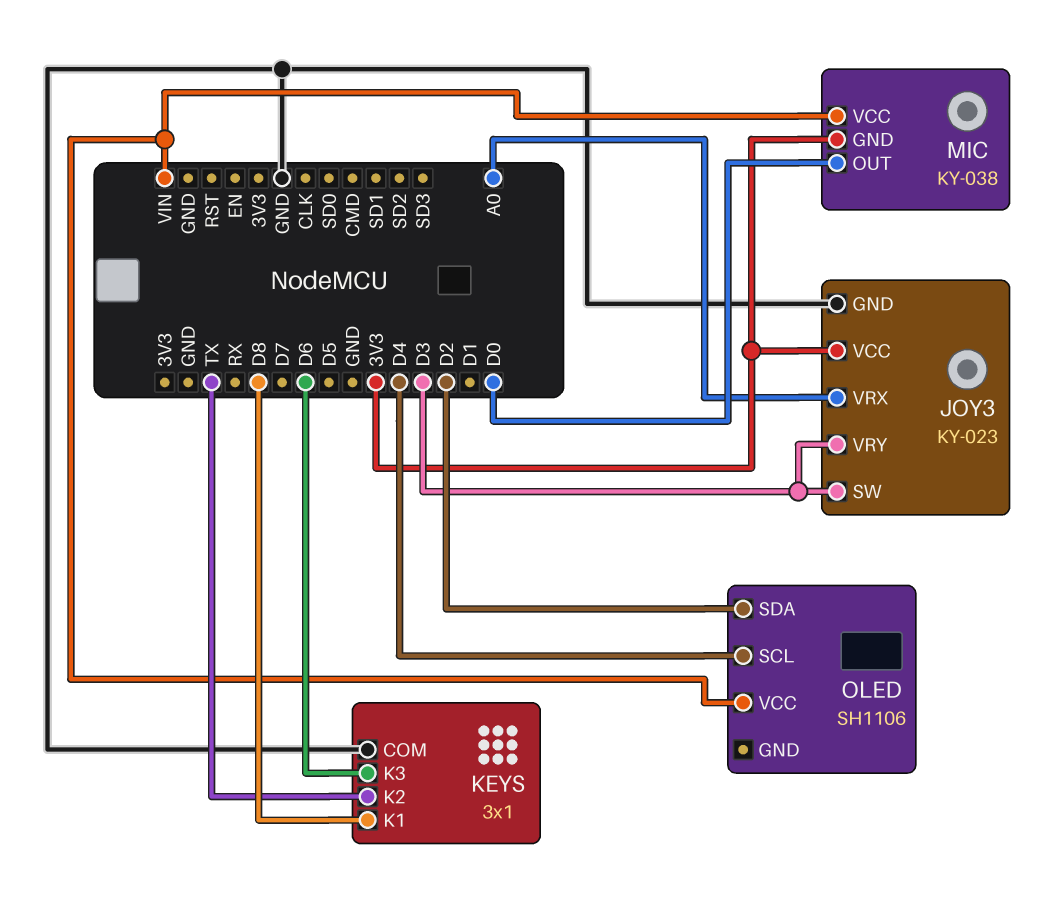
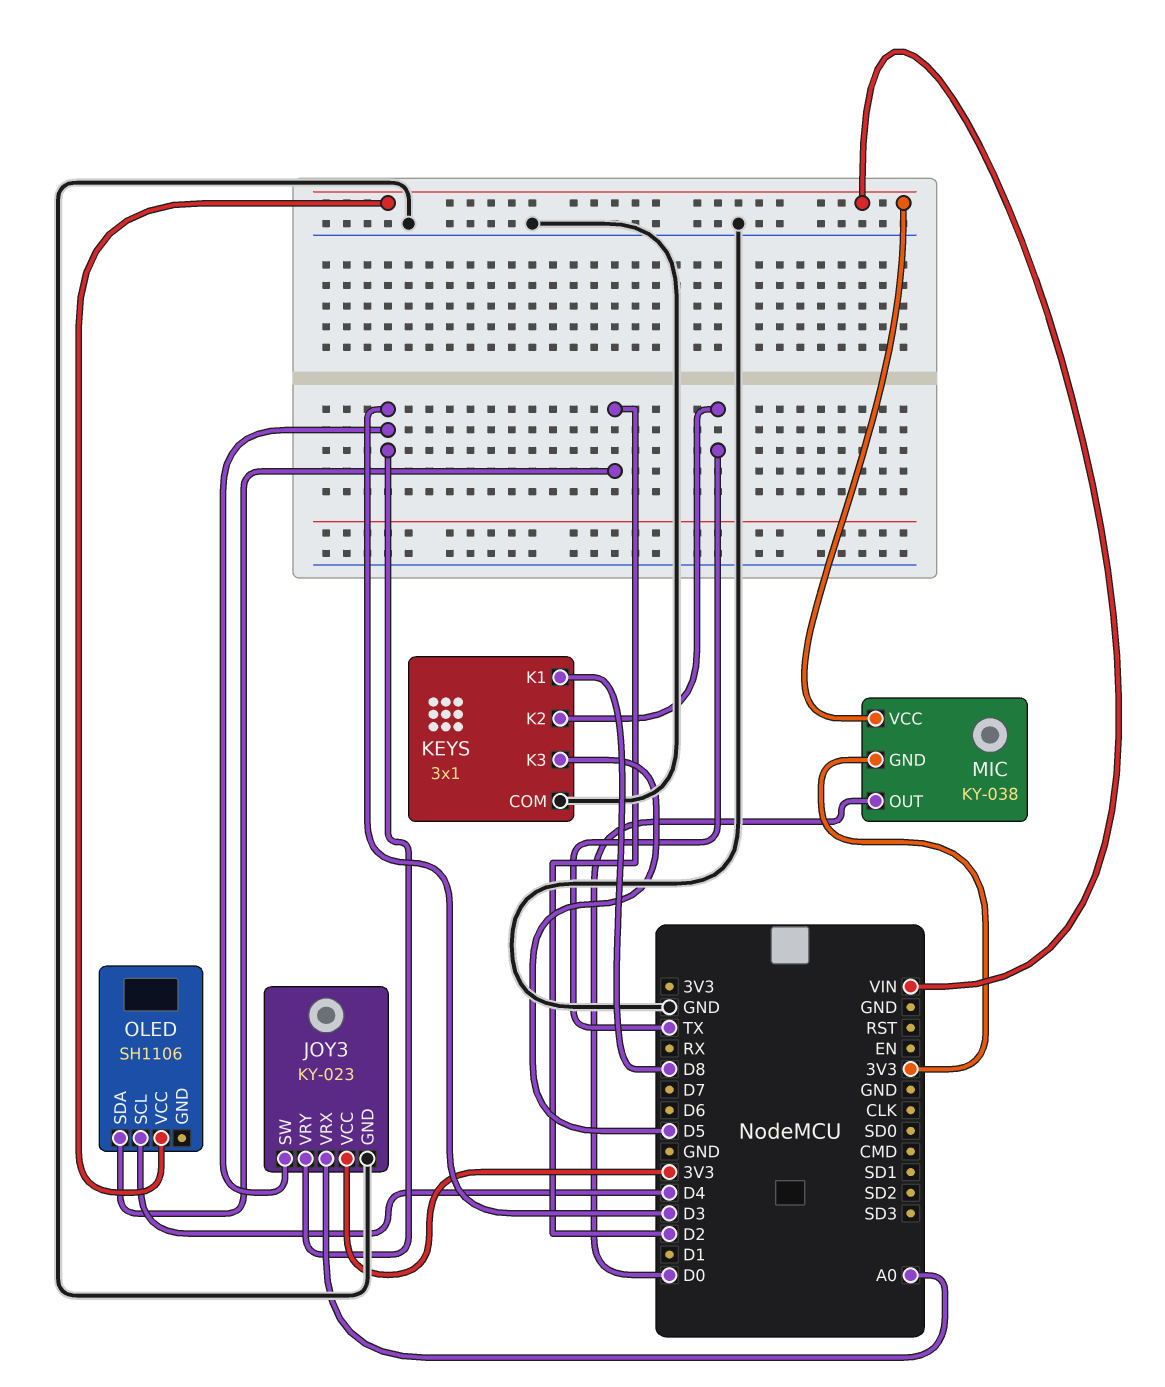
KEYS pin K3: D6 -> D5

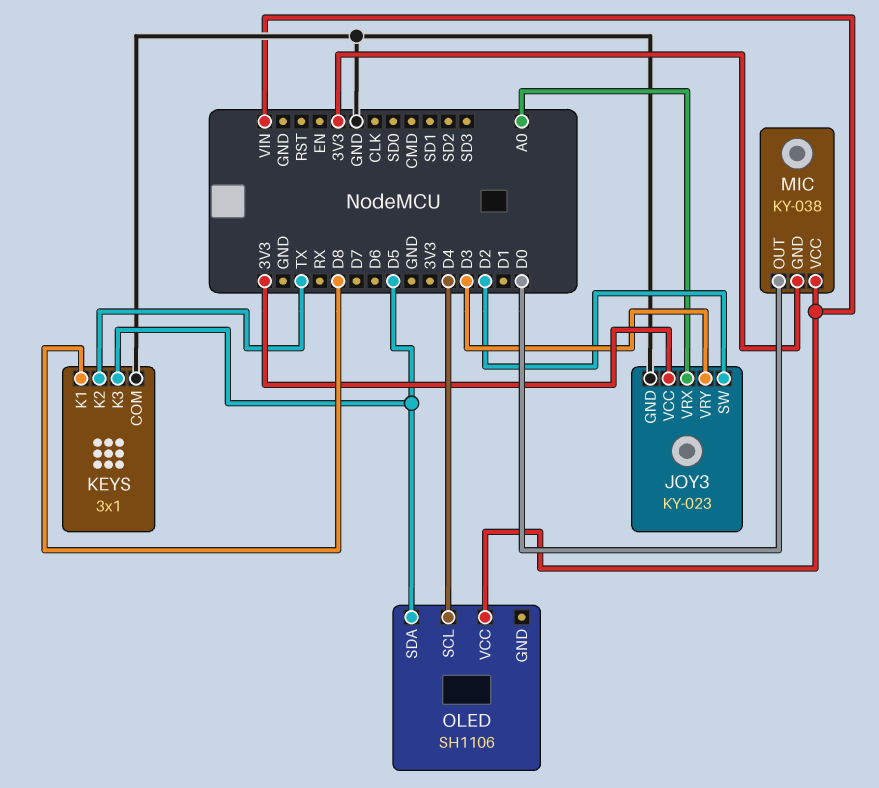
JOY3 pin SW: D3 -> D2
OLED pin SDA: D2 -> D5

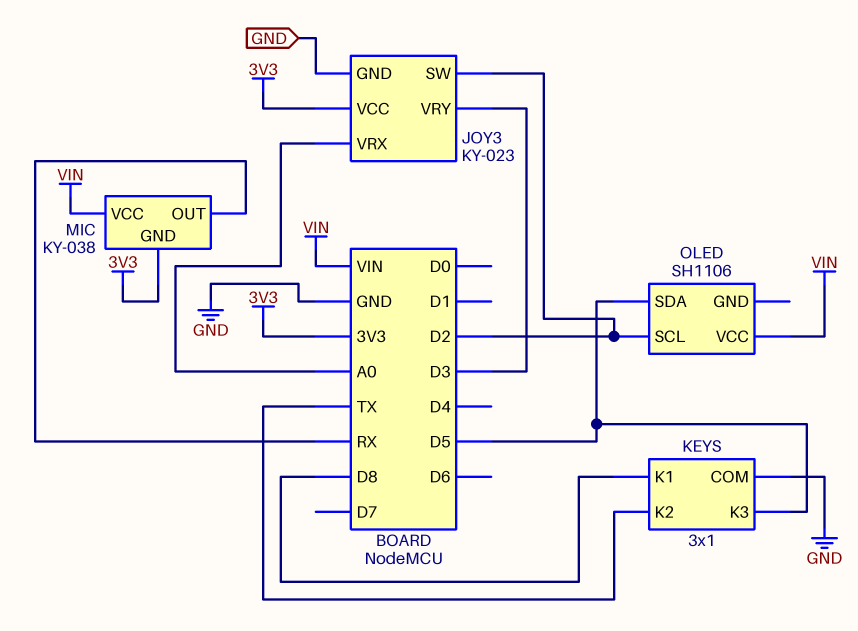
MIC pin OUT: D0 -> RX
OLED pin SCL: D4 -> D2

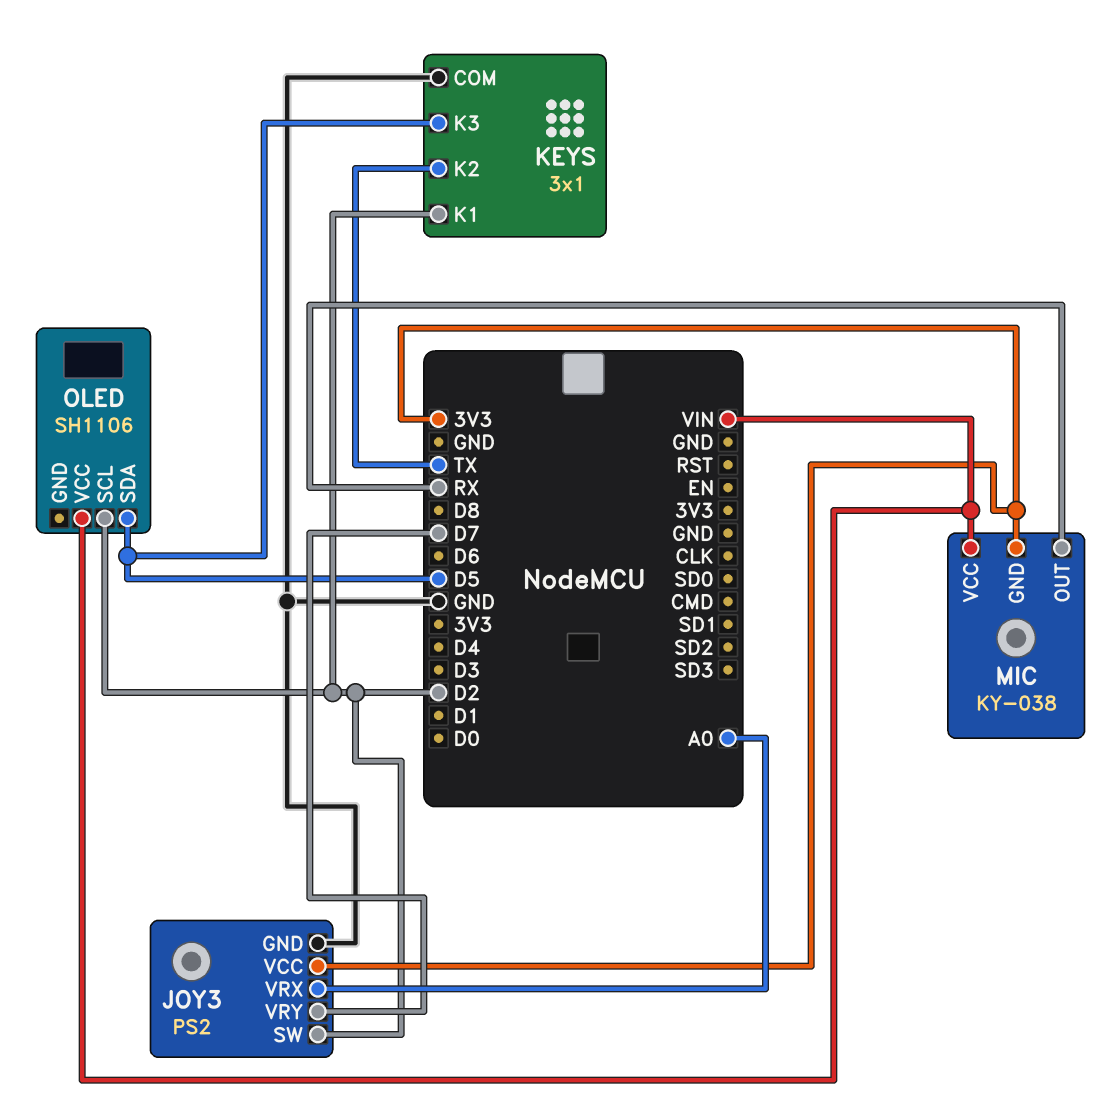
JOY3: KY-023 -> PS2
JOY3 pin VRY: D3 -> D7
KEYS pin K1: D8 -> D2

